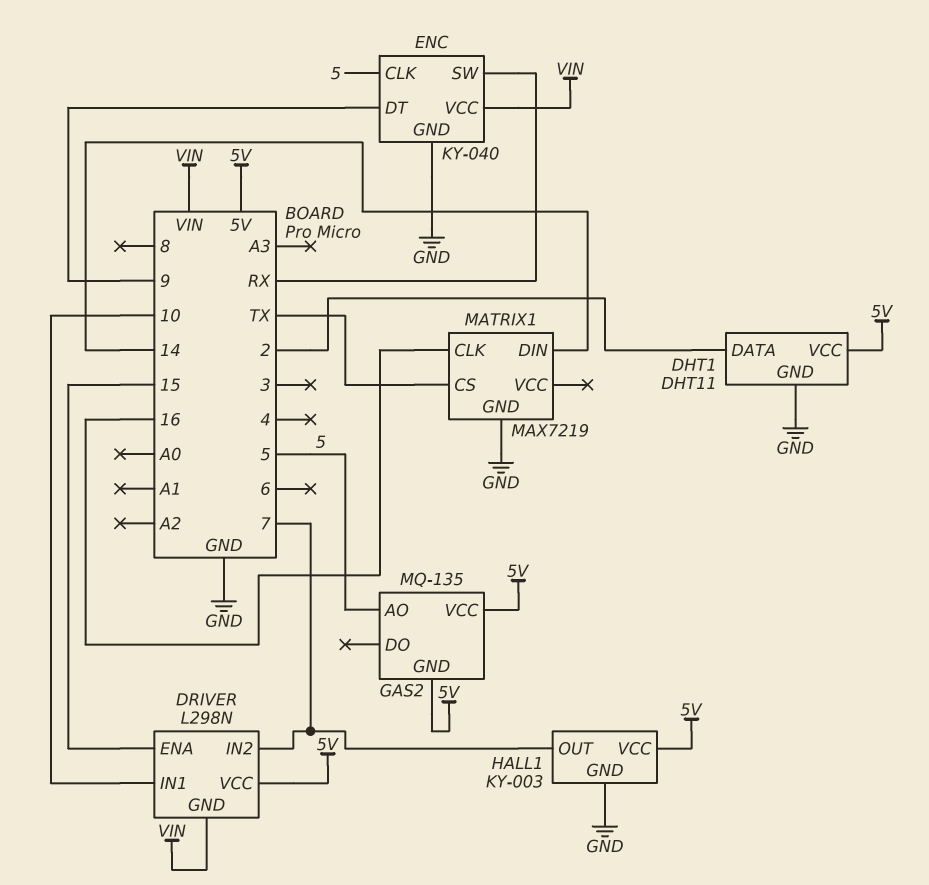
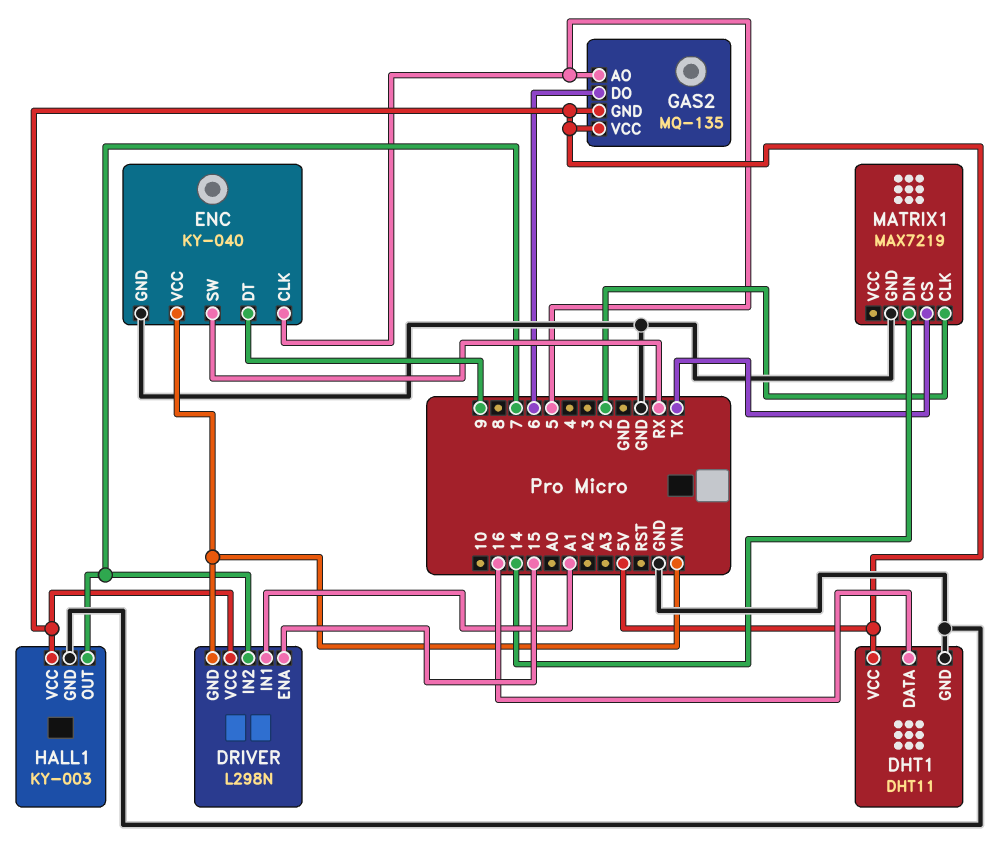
DHT1 pin DATA: 2 -> 16
DRIVER pin IN1: 10 -> A1
GAS2 pin DO: none -> 6
MATRIX1 pin CLK: 16 -> 2

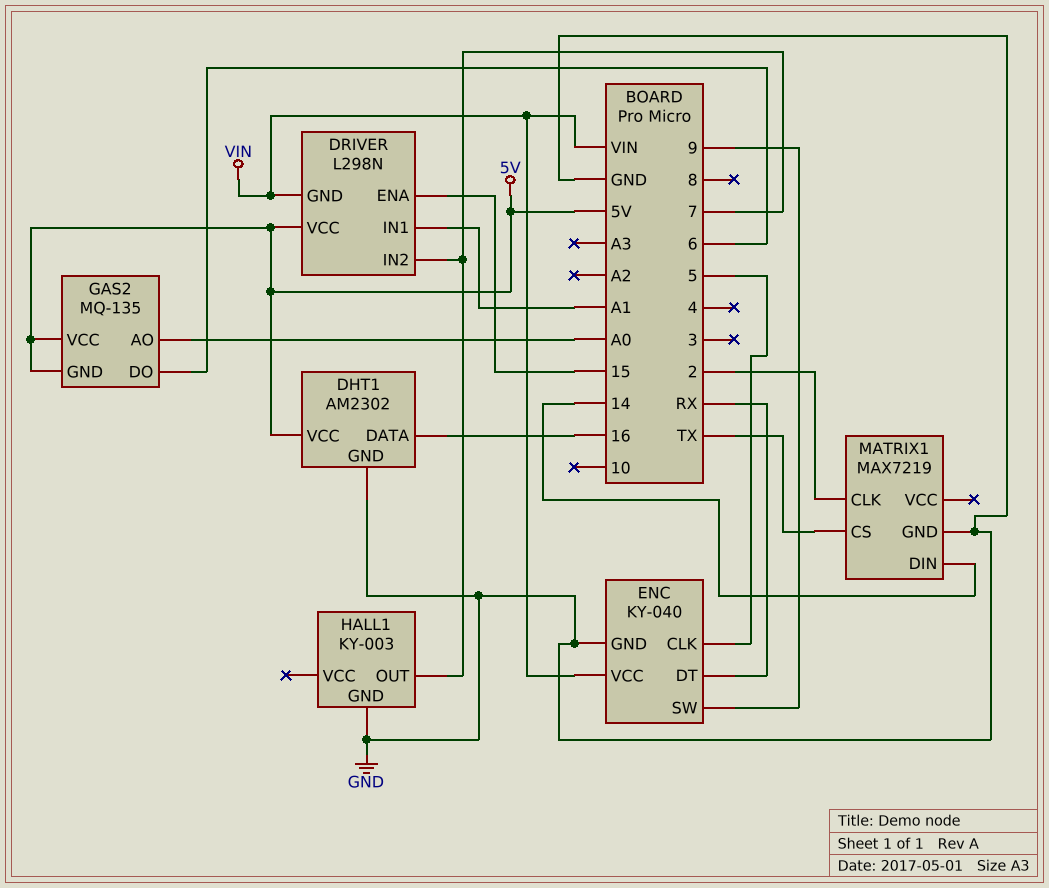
DHT1: DHT11 -> AM2302
ENC pin DT: 9 -> RX
ENC pin SW: RX -> 9
GAS2 pin AO: 5 -> A0
HALL1 pin VCC: 5V -> none

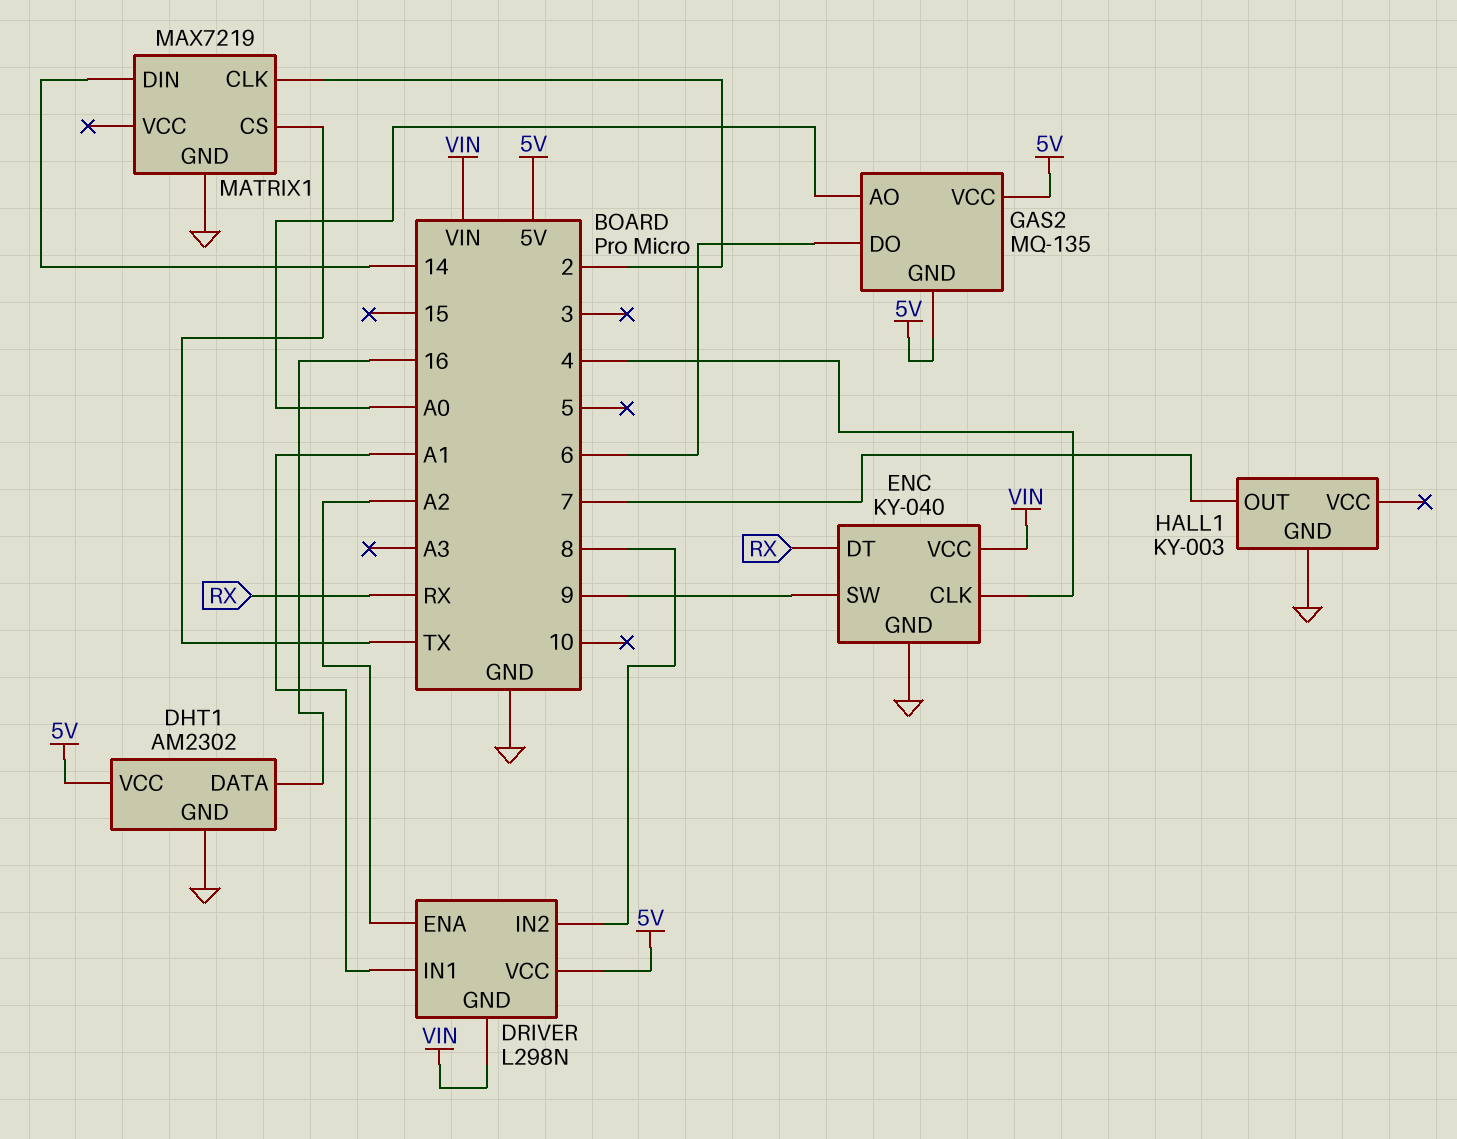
DRIVER pin ENA: 15 -> A2
DRIVER pin IN2: 7 -> 8
ENC pin CLK: 5 -> 4

